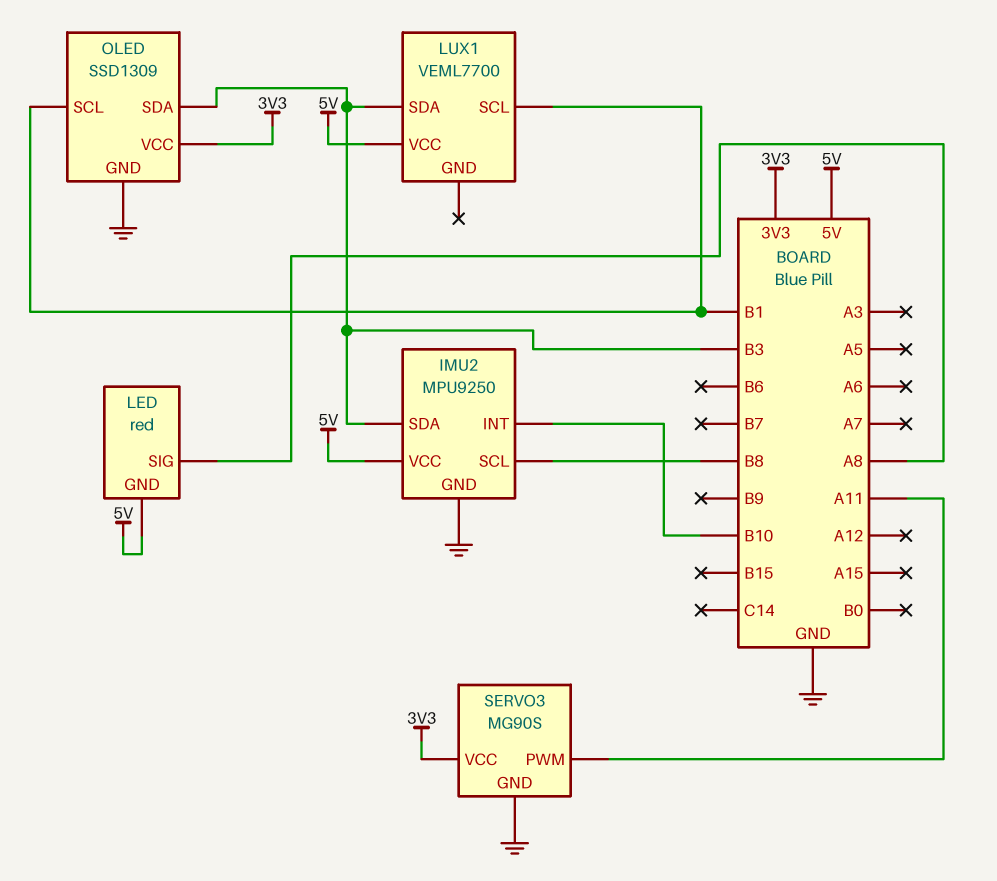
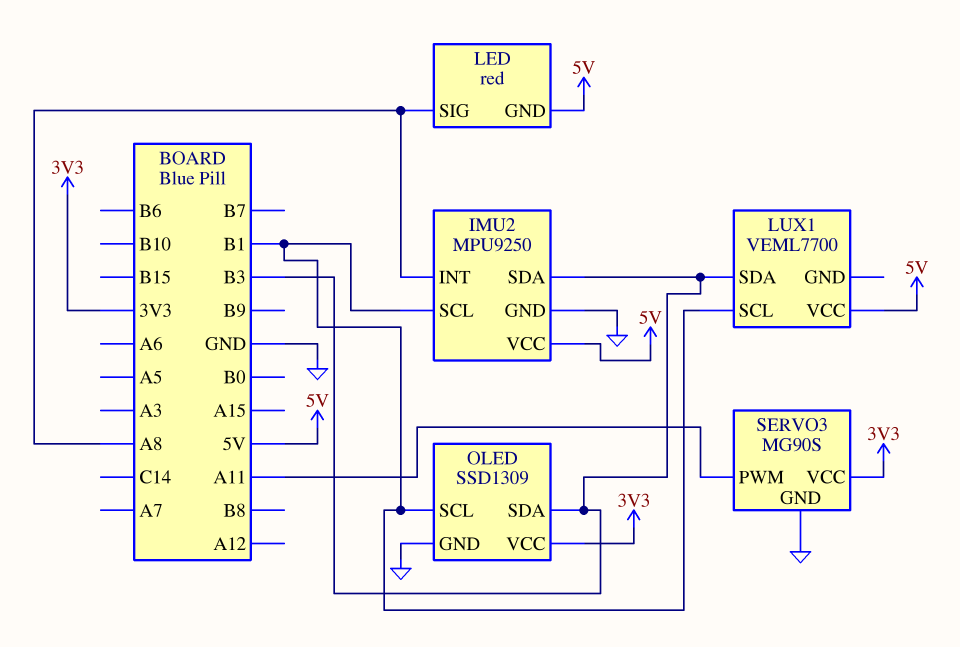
IMU2 pin INT: B10 -> A8
IMU2 pin SCL: B8 -> B1

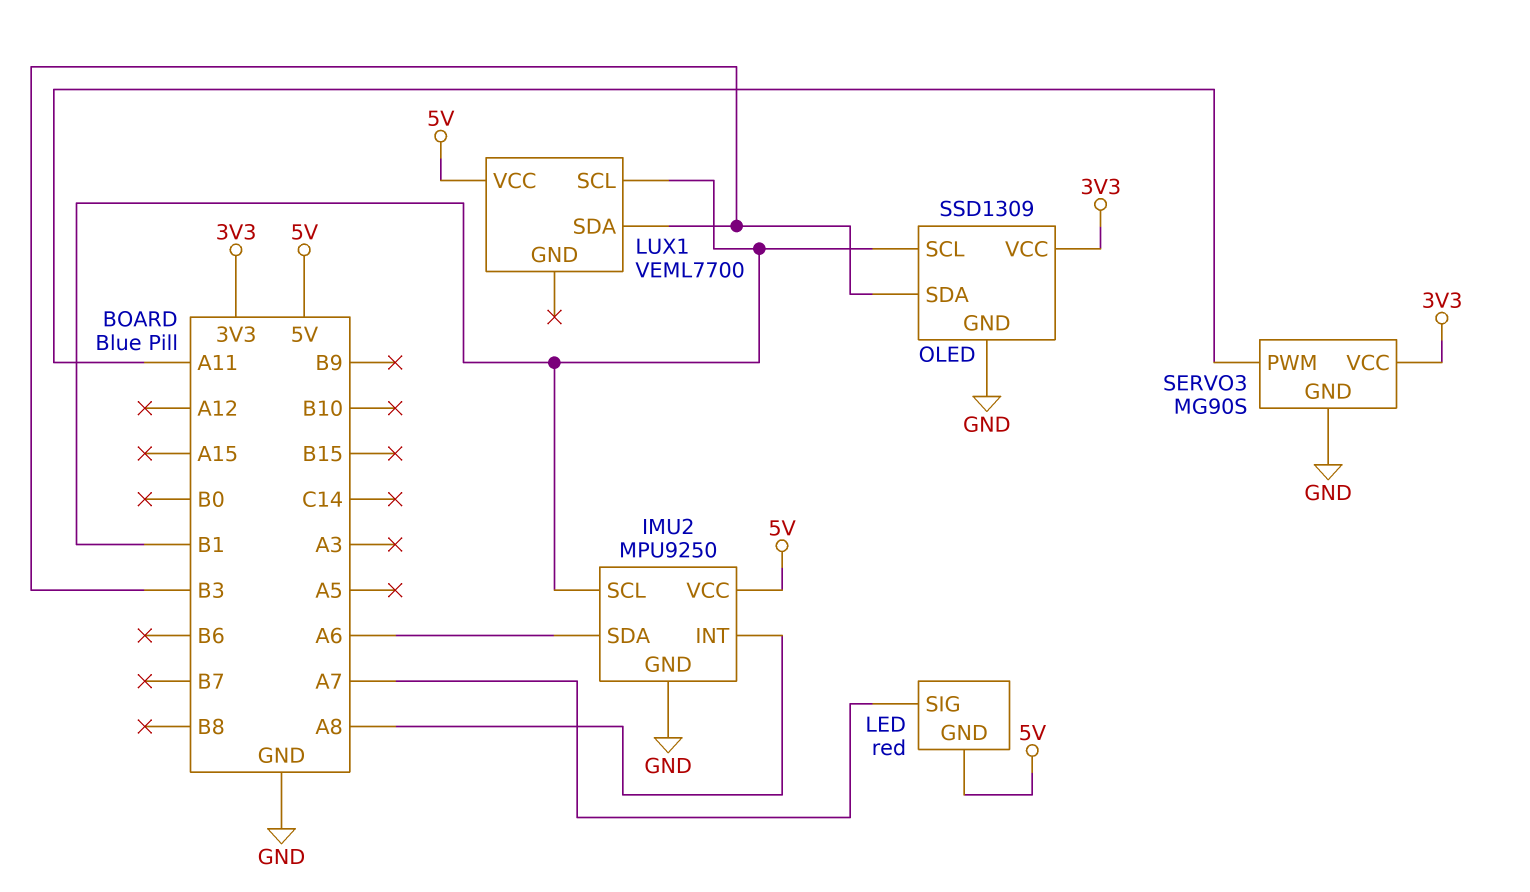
IMU2 pin SDA: B3 -> A6
LED pin SIG: A8 -> A7

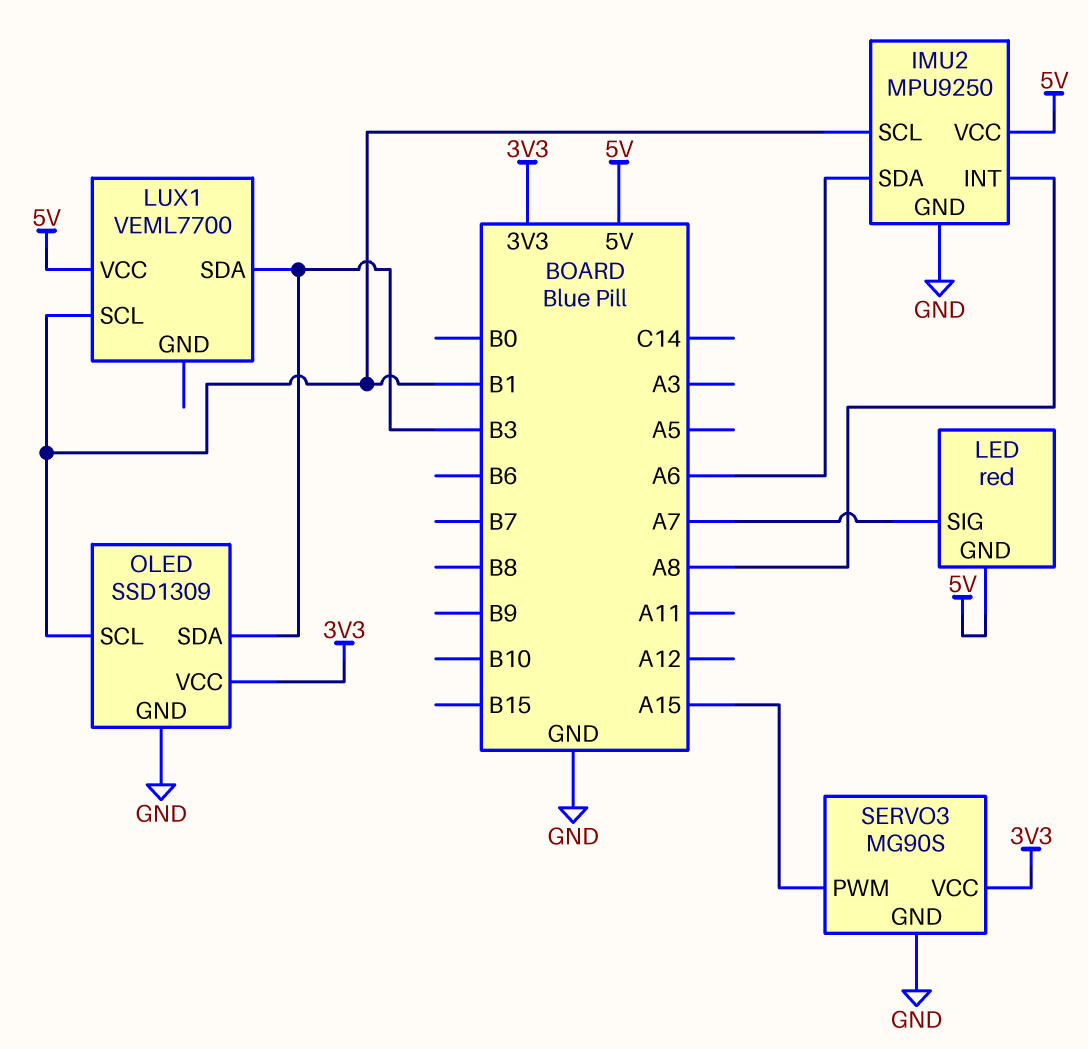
SERVO3 pin PWM: A11 -> A15

